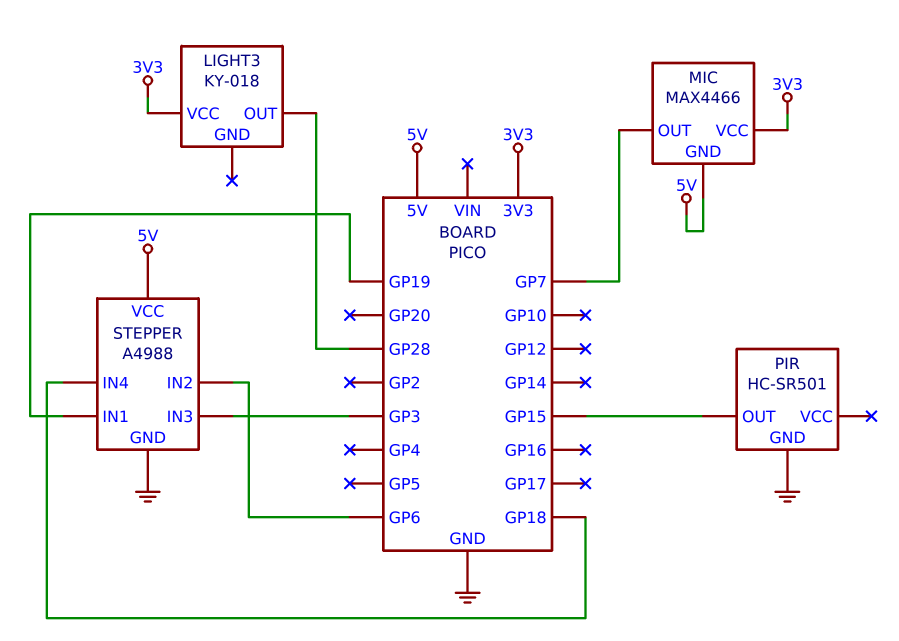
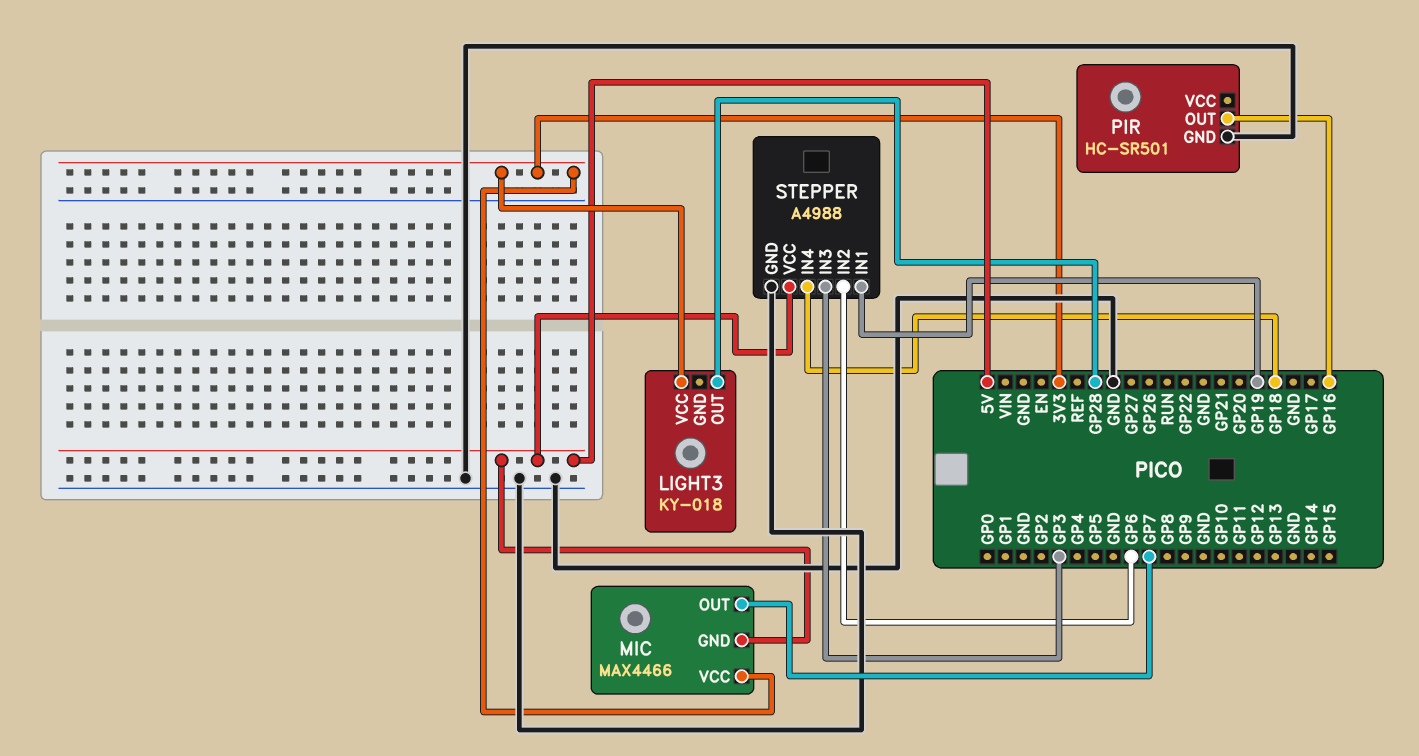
PIR pin OUT: GP15 -> GP16

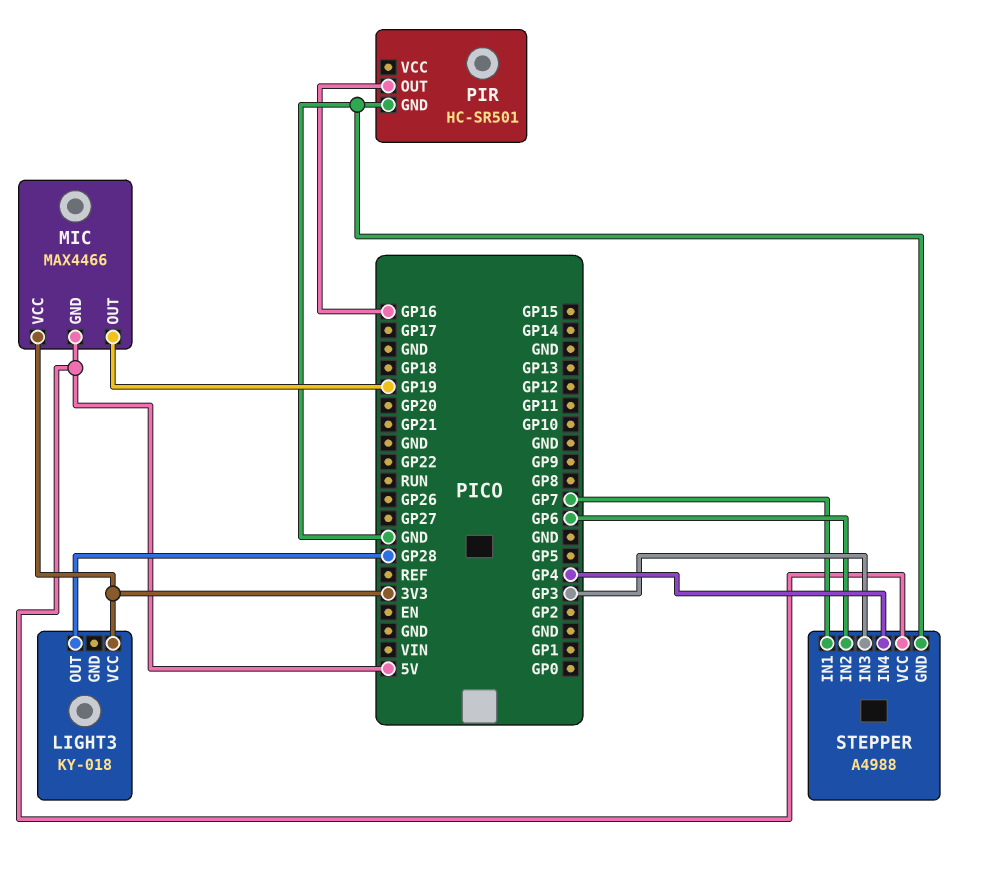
MIC pin OUT: GP7 -> GP19
STEPPER pin IN1: GP19 -> GP7
STEPPER pin IN4: GP18 -> GP4

